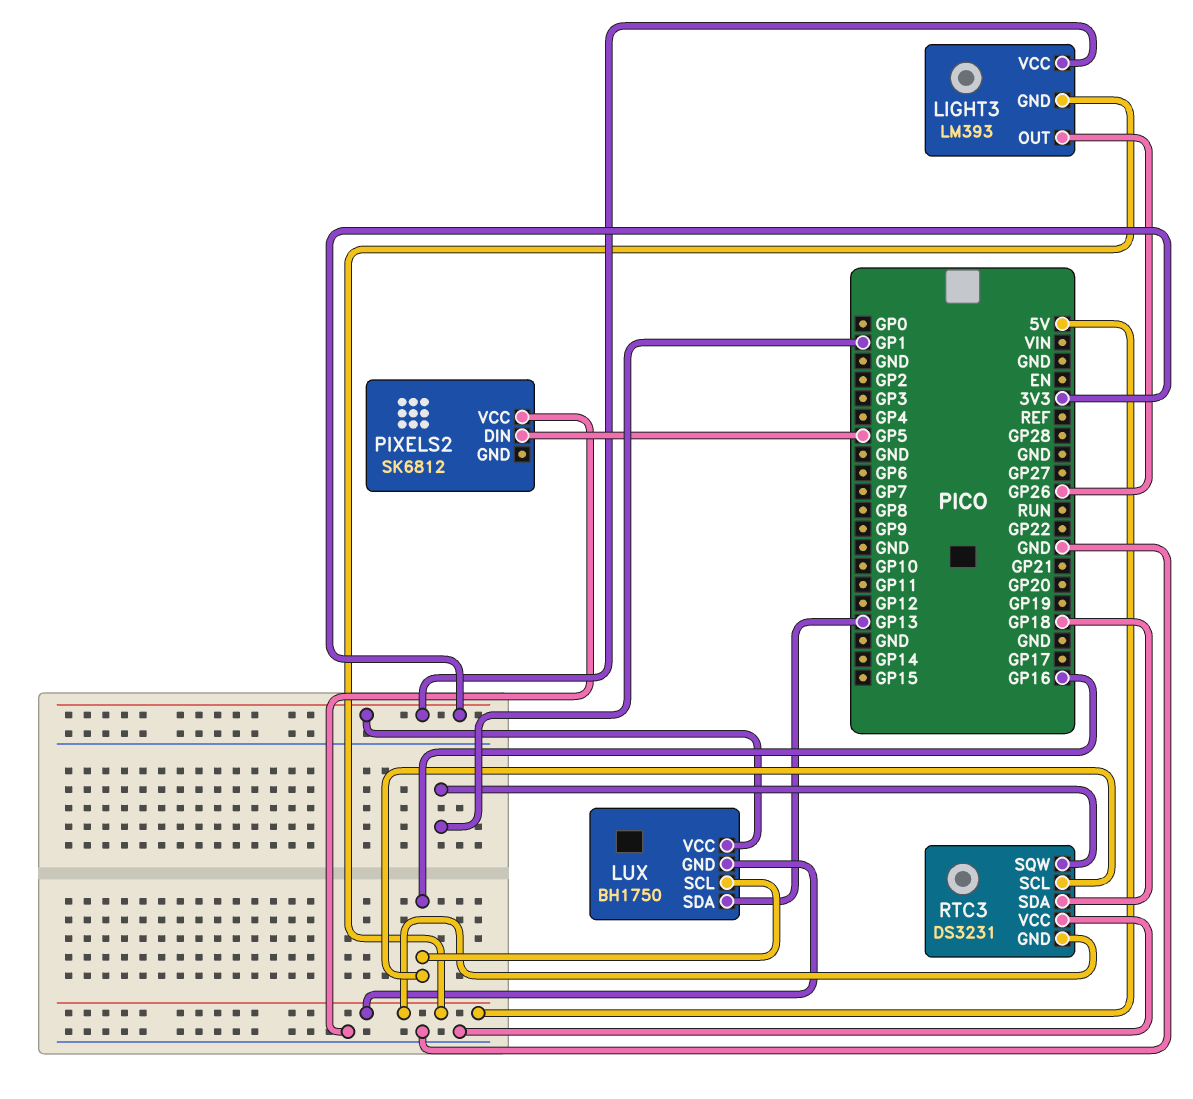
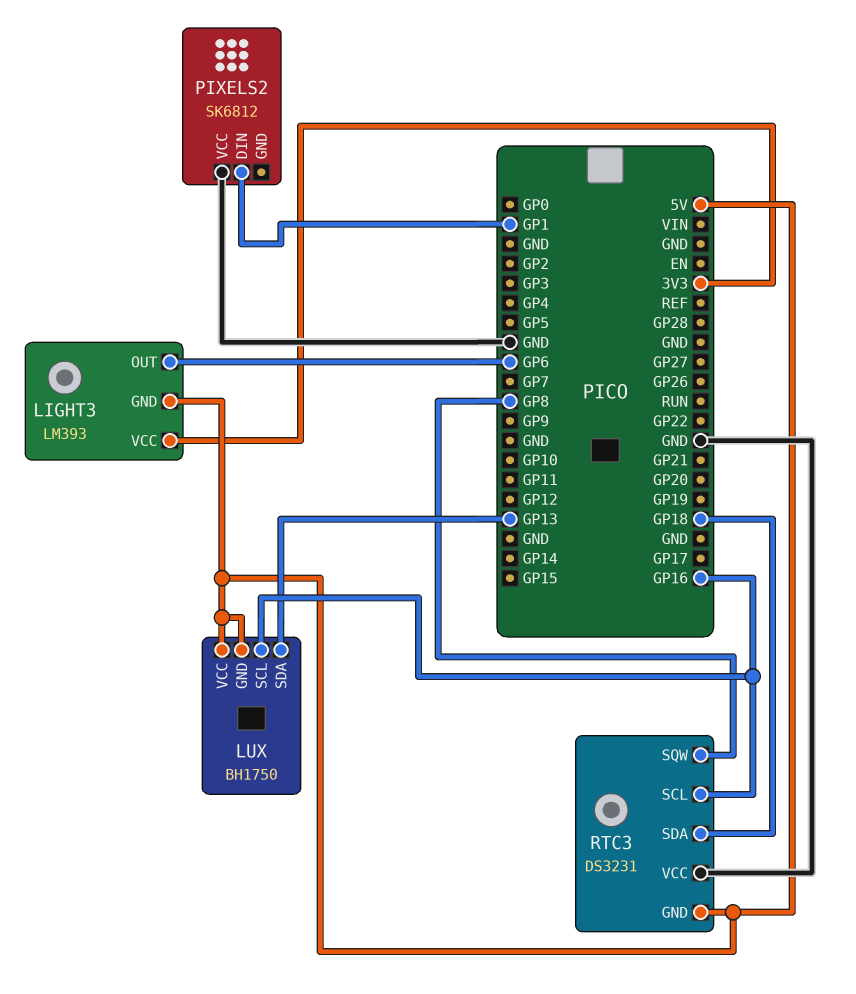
LIGHT3 pin OUT: GP26 -> GP6
LUX pin VCC: 3V3 -> 5V
PIXELS2 pin DIN: GP5 -> GP1
RTC3 pin SQW: GP1 -> GP8

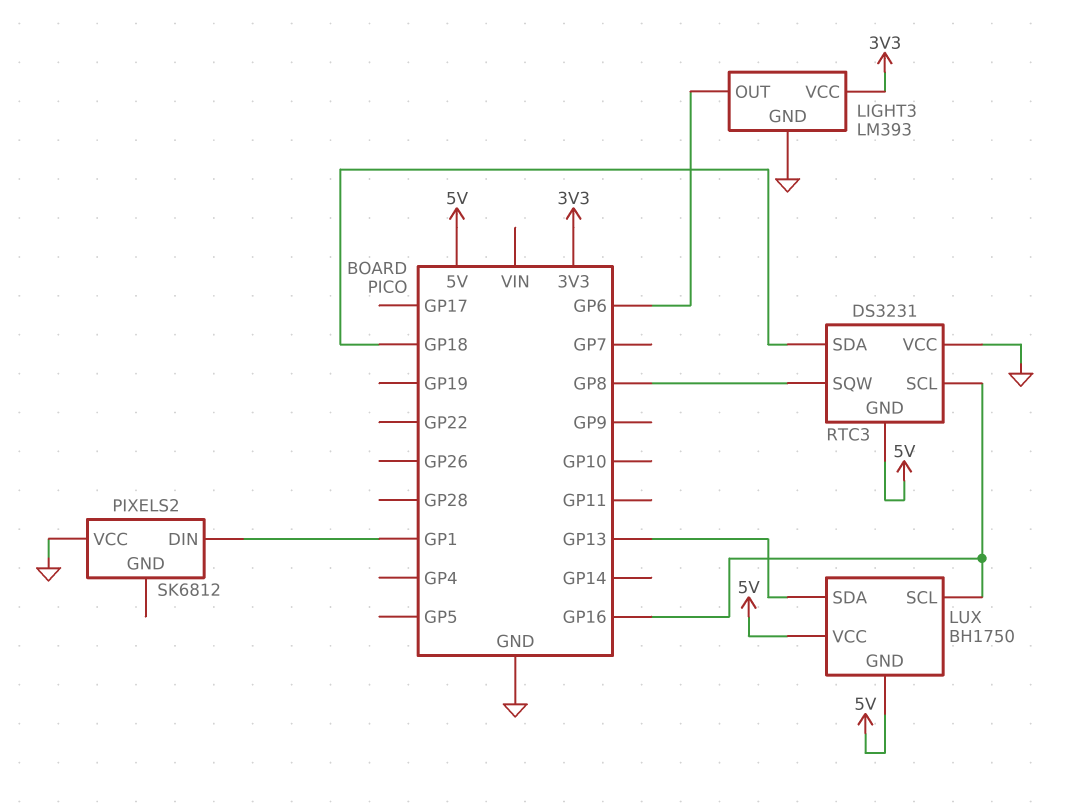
LIGHT3 pin GND: 5V -> GND

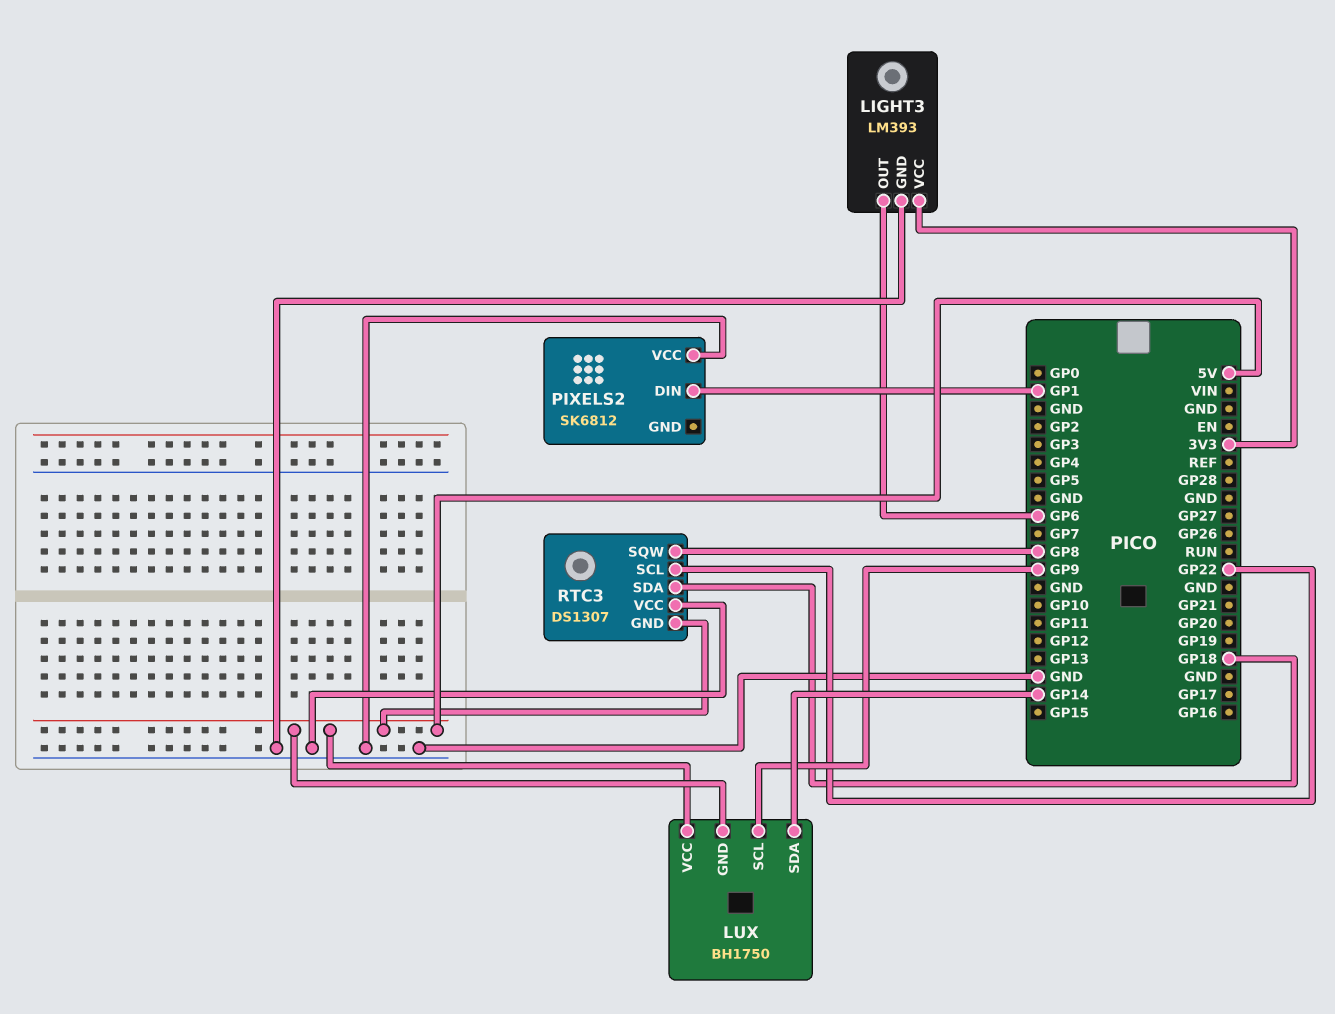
LUX pin SCL: GP16 -> GP9
LUX pin SDA: GP13 -> GP14
RTC3: DS3231 -> DS1307
RTC3 pin SCL: GP16 -> GP22

